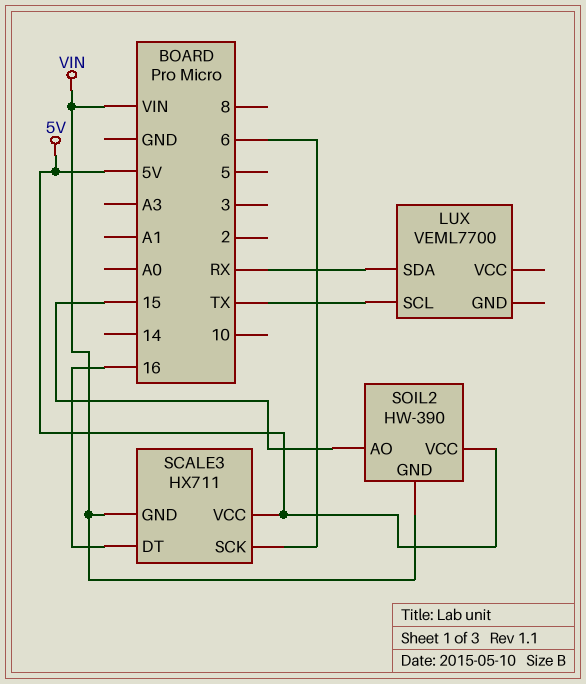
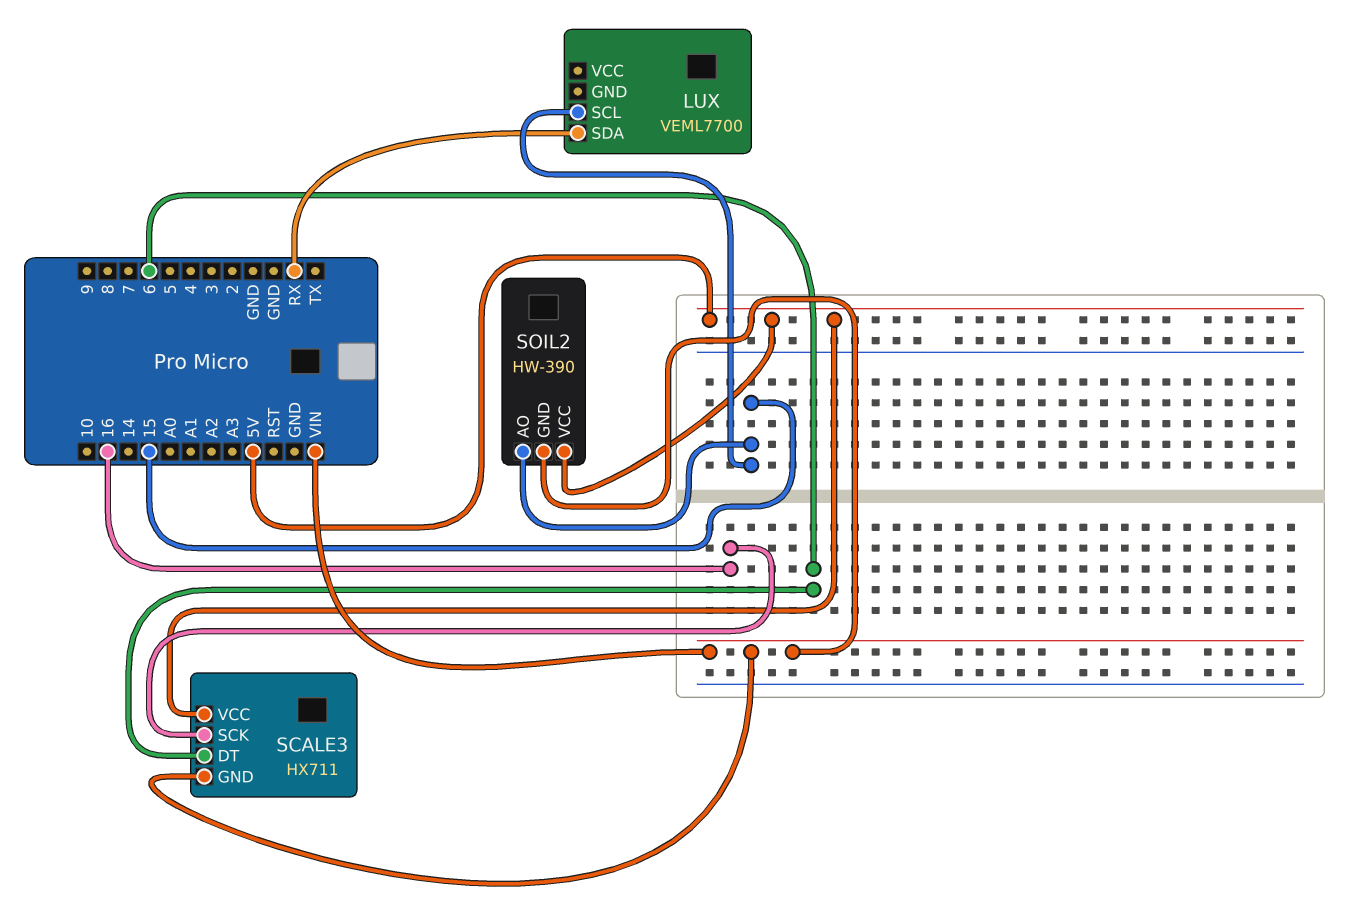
LUX pin SCL: TX -> 15
SCALE3 pin DT: 16 -> 6
SCALE3 pin SCK: 6 -> 16

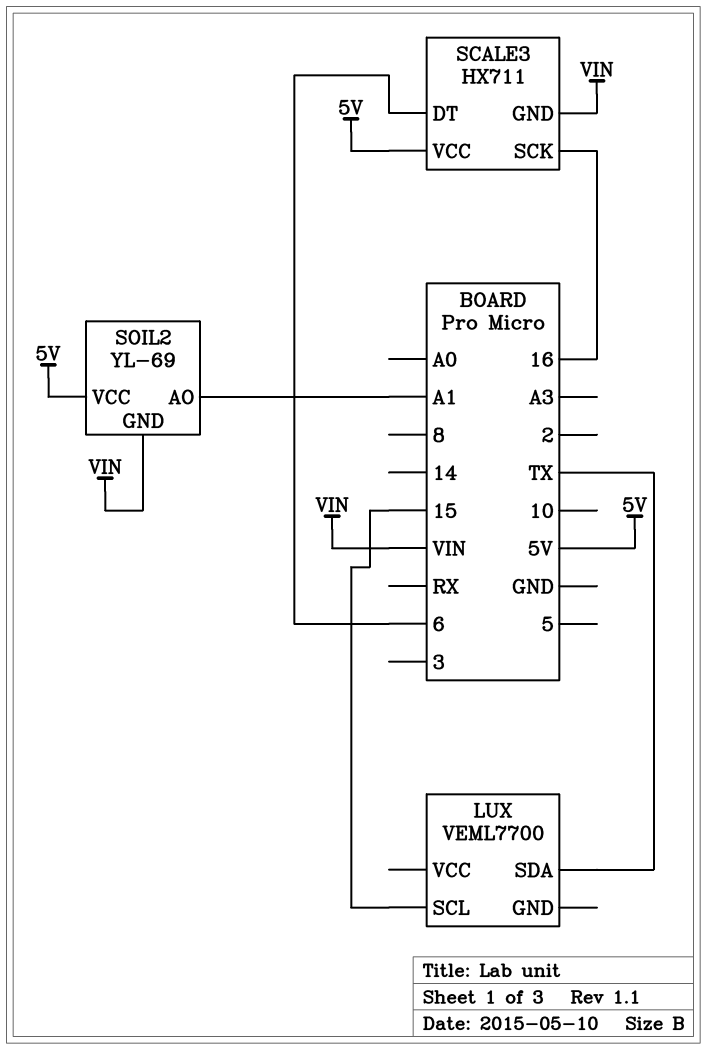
LUX pin SDA: RX -> TX
SOIL2: HW-390 -> YL-69
SOIL2 pin AO: 15 -> A1

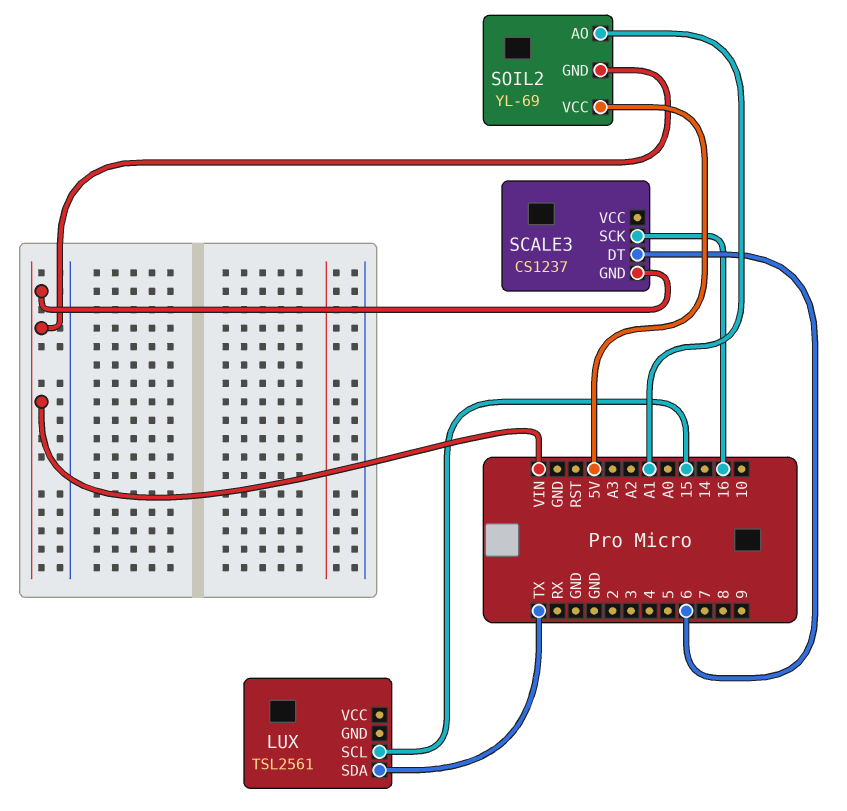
LUX: VEML7700 -> TSL2561
SCALE3: HX711 -> CS1237
SCALE3 pin VCC: 5V -> none

